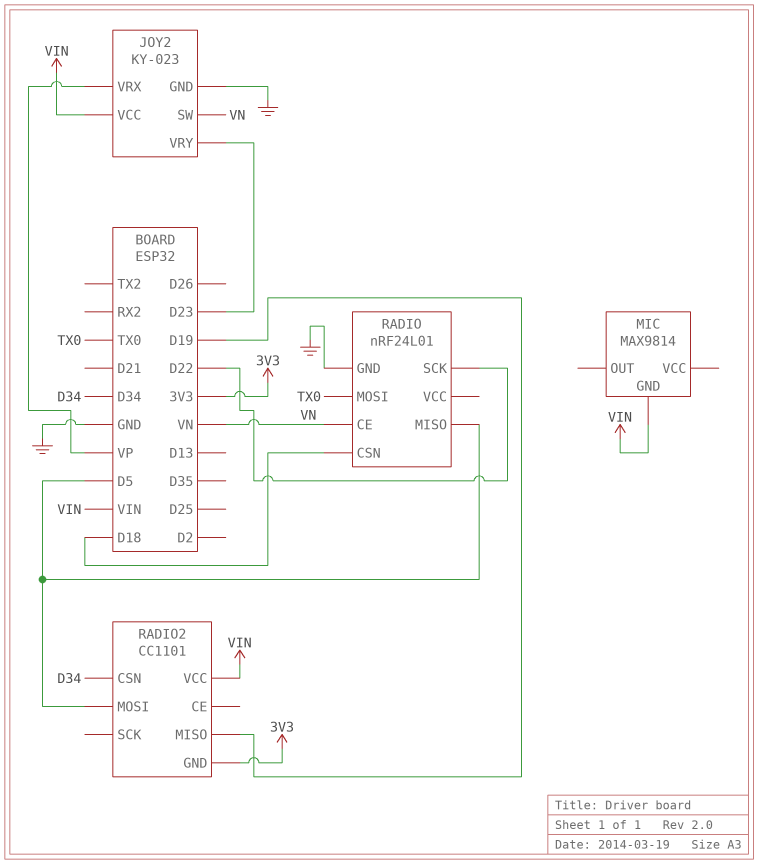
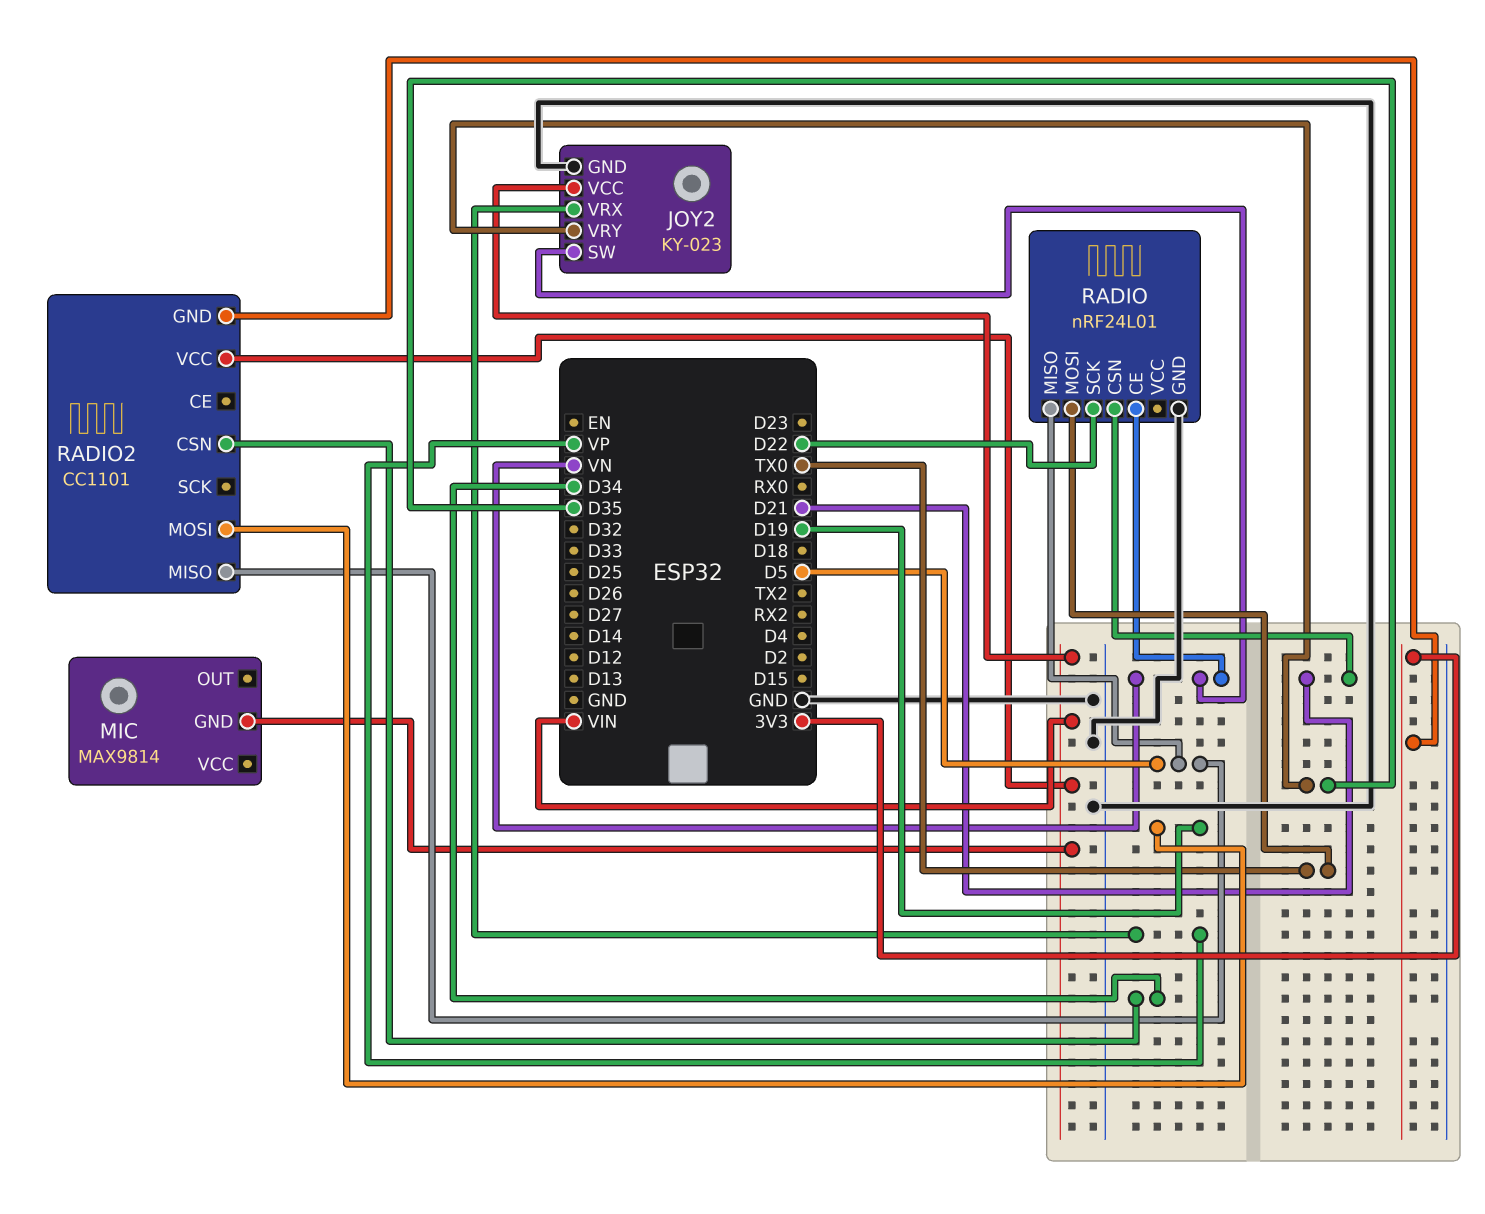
JOY2 pin VRY: D23 -> D35
RADIO pin CSN: D18 -> D21
RADIO2 pin MISO: D19 -> D5
RADIO2 pin MOSI: D5 -> D19

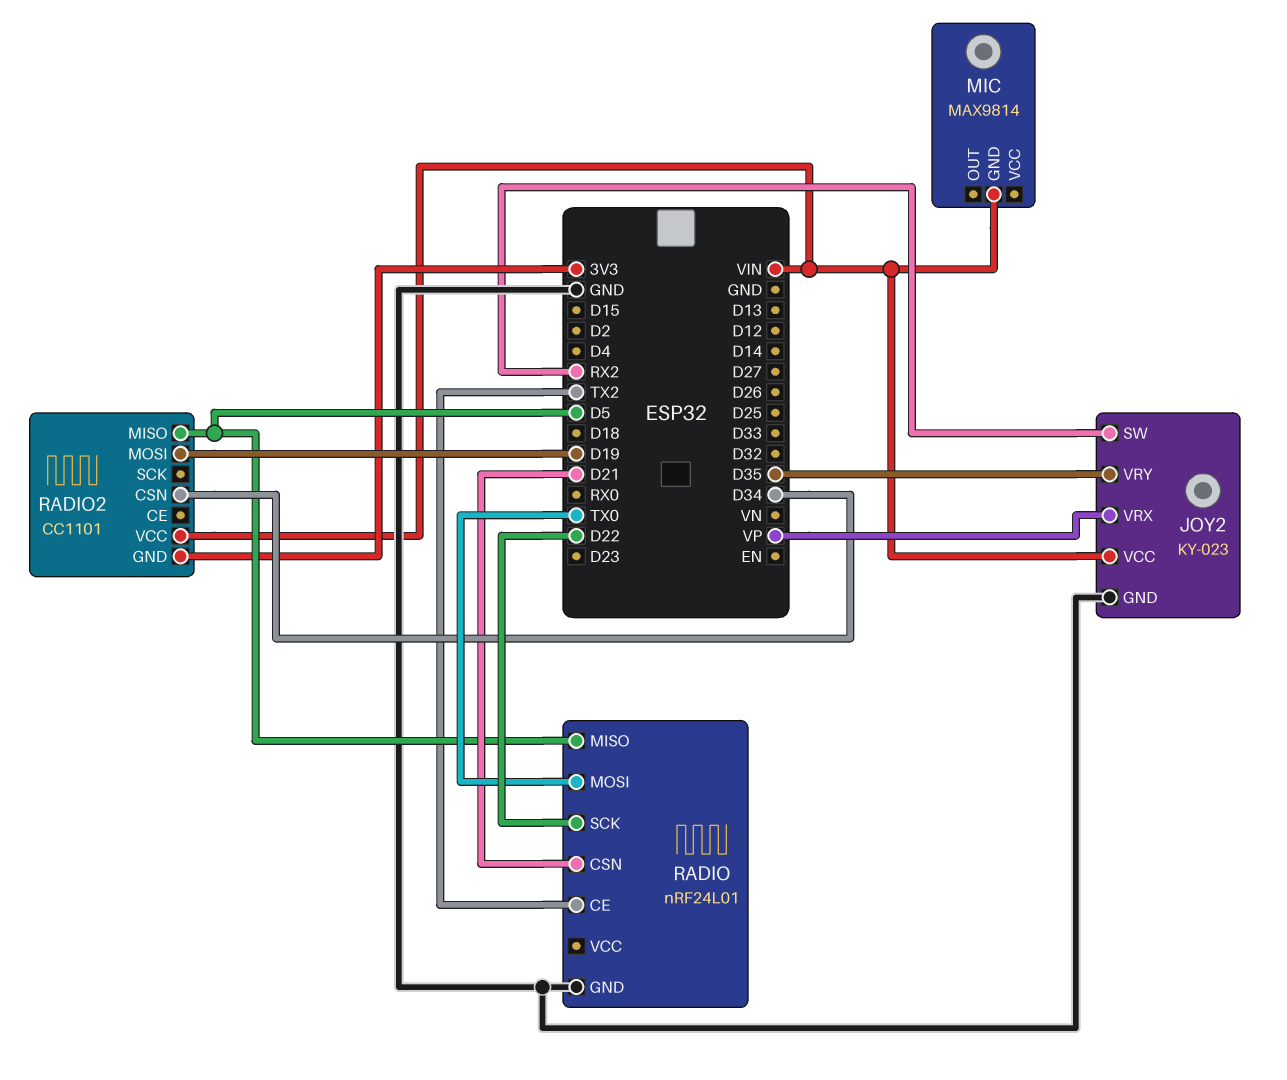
JOY2 pin SW: VN -> RX2
RADIO pin CE: VN -> TX2

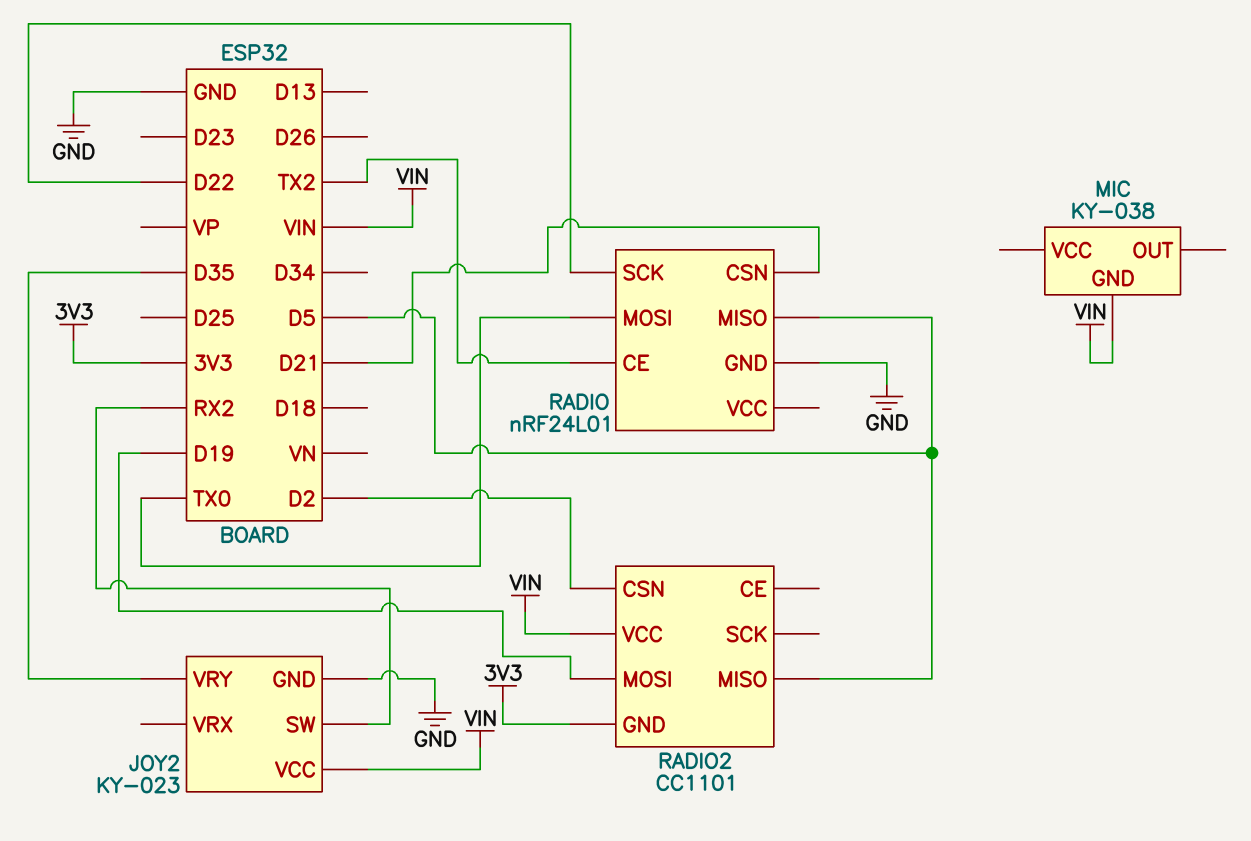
JOY2 pin VRX: VP -> none
MIC: MAX9814 -> KY-038
RADIO2 pin CSN: D34 -> D2

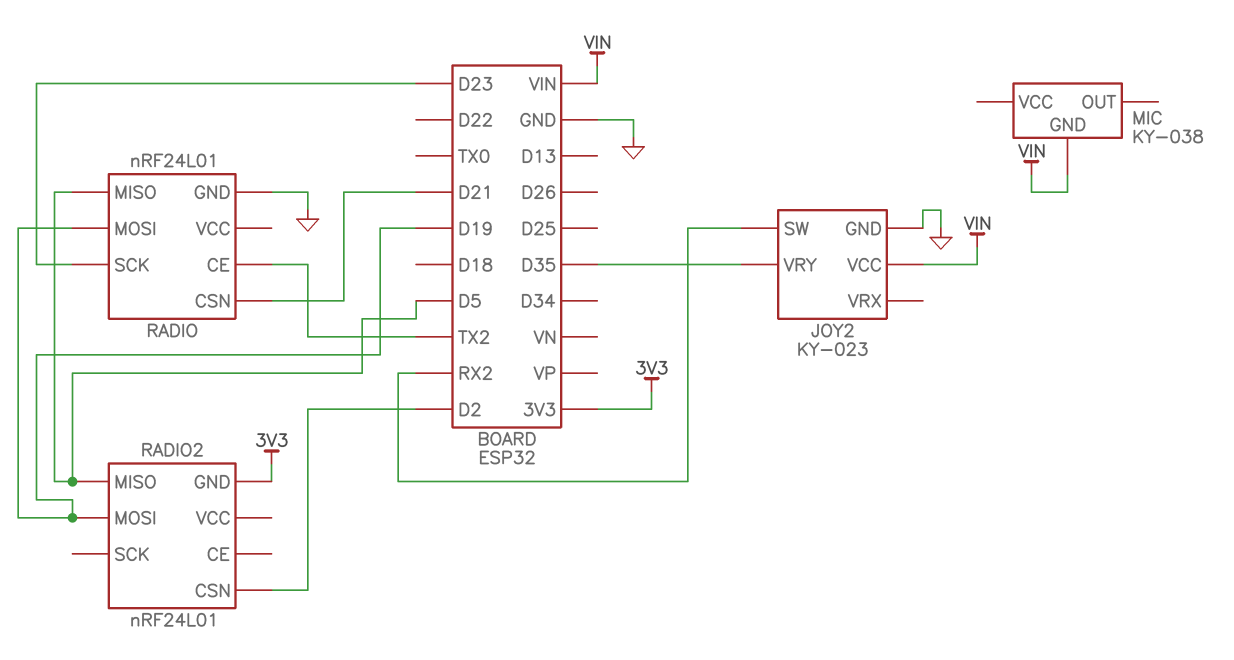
RADIO pin MOSI: TX0 -> D19
RADIO pin SCK: D22 -> D23
RADIO2: CC1101 -> nRF24L01
RADIO2 pin VCC: VIN -> none

